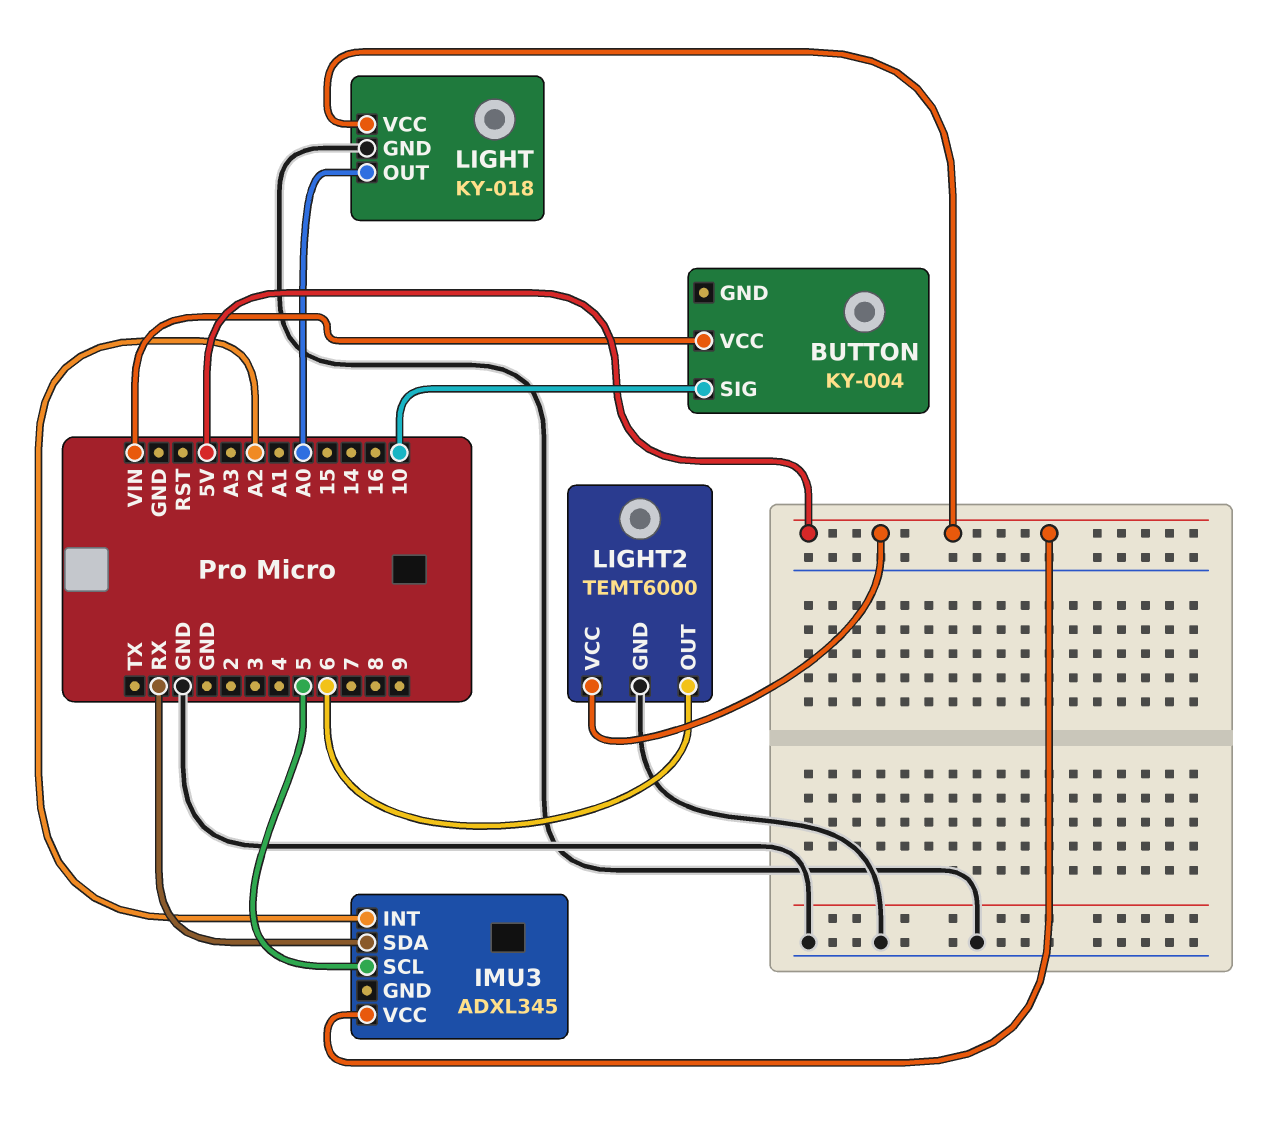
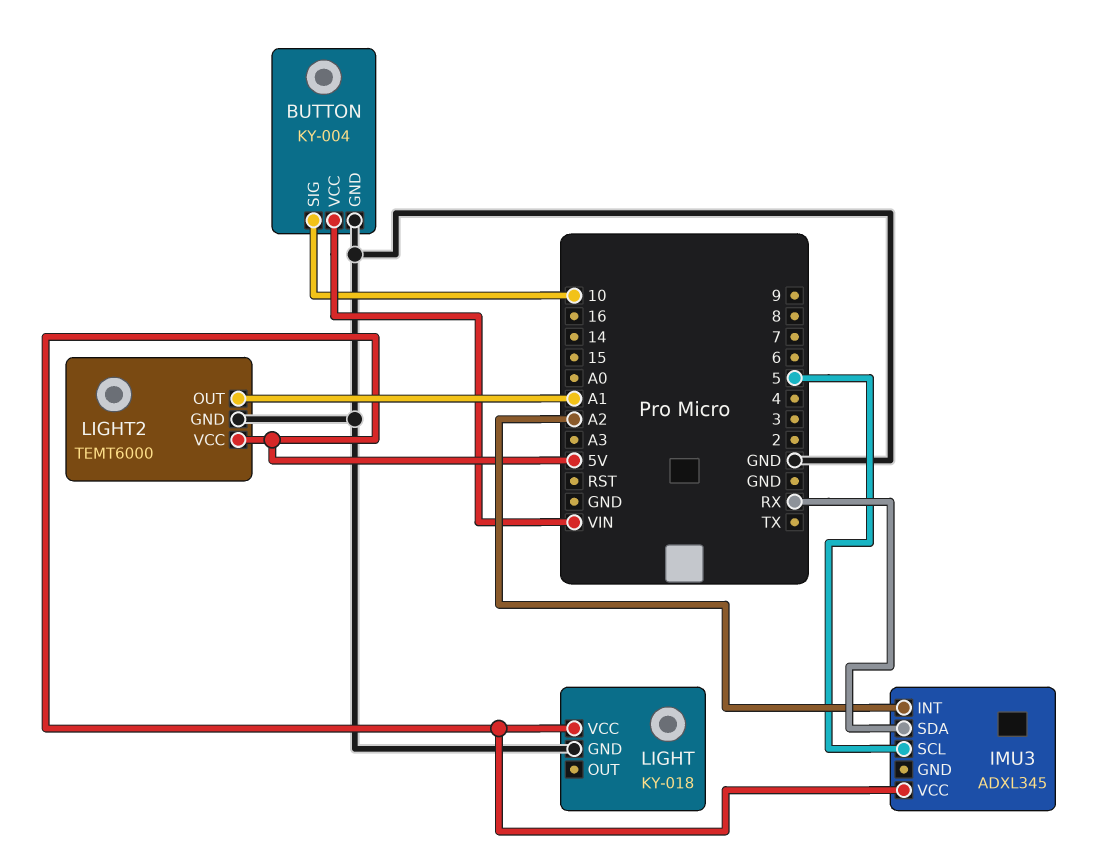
BUTTON pin GND: none -> GND
LIGHT pin OUT: A0 -> none
LIGHT2 pin OUT: 6 -> A1

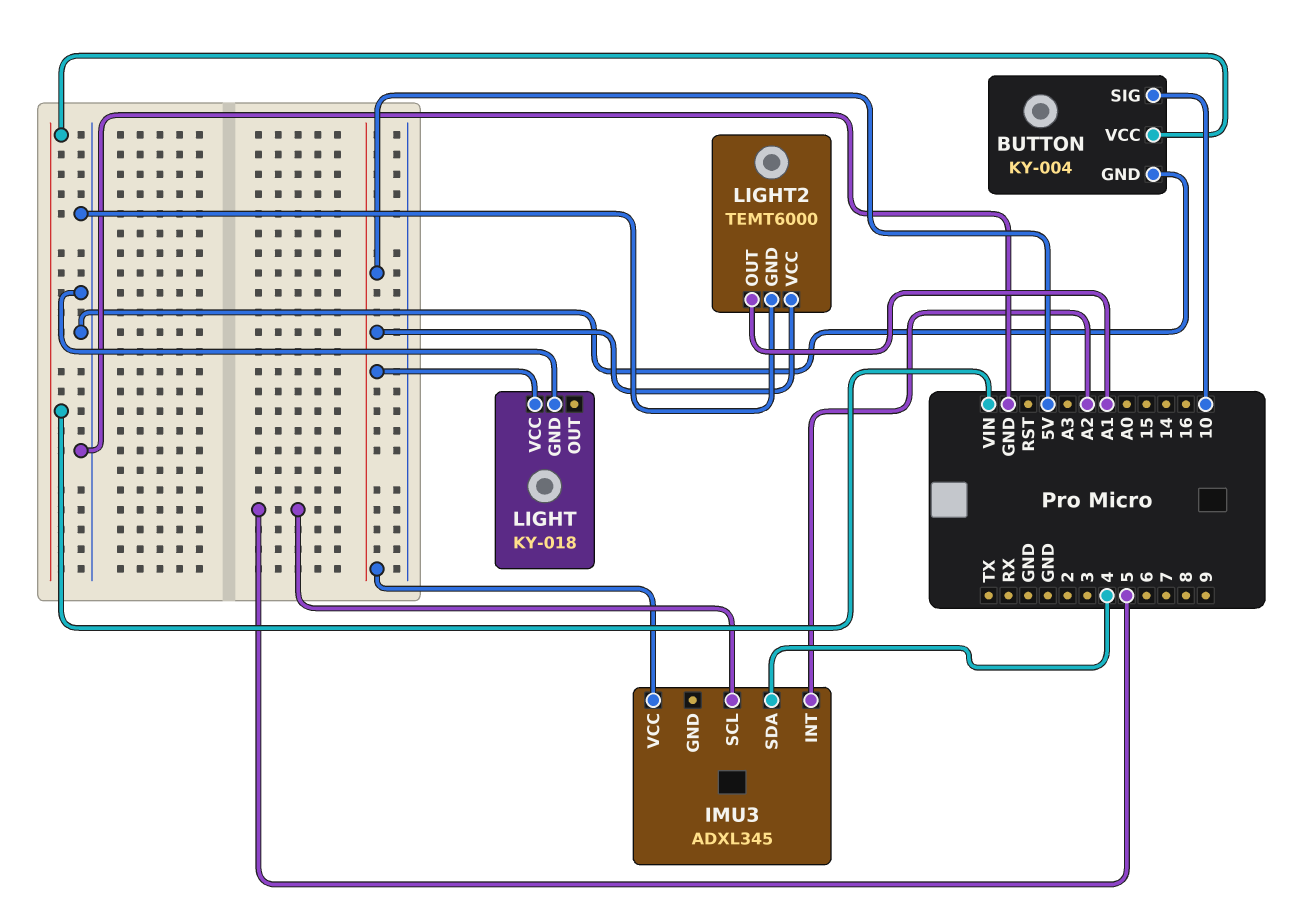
IMU3 pin SDA: RX -> 4

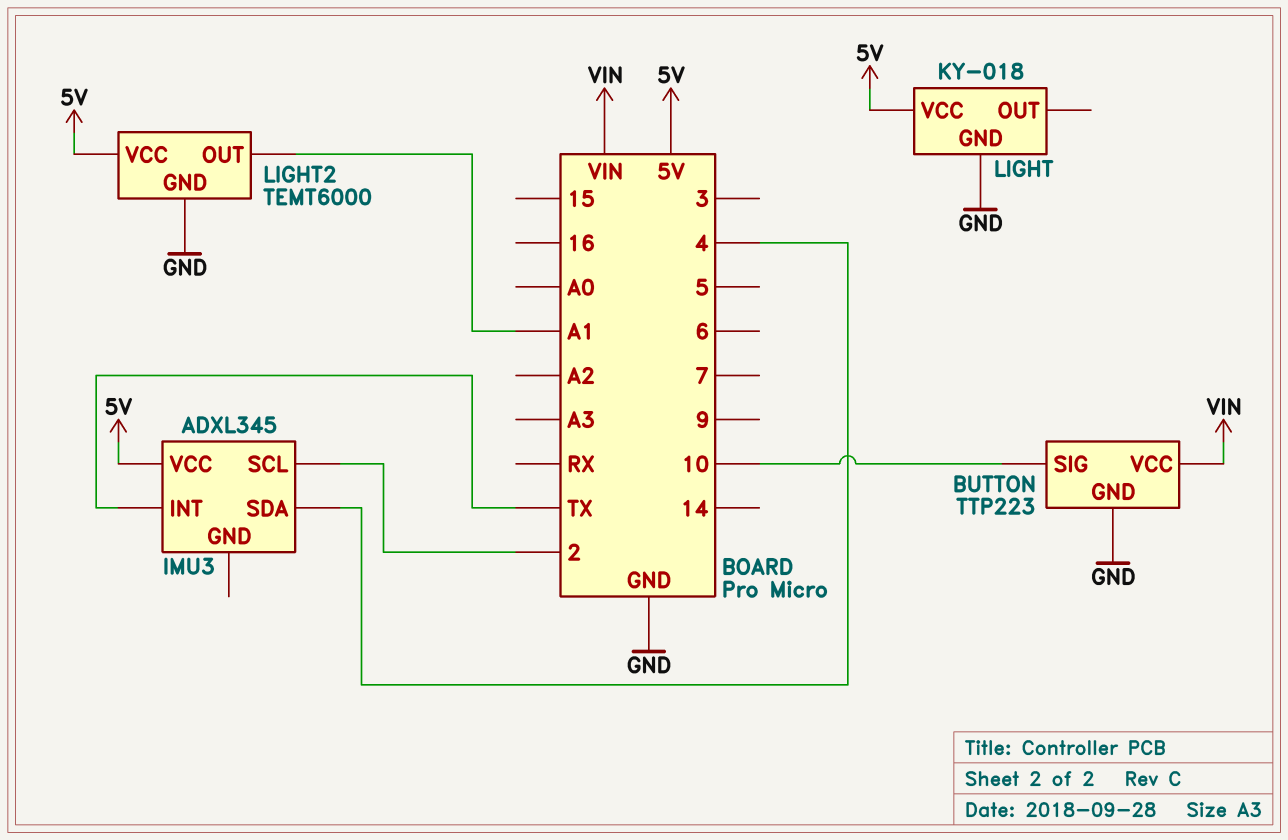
BUTTON: KY-004 -> TTP223
IMU3 pin INT: A2 -> TX
IMU3 pin SCL: 5 -> 2

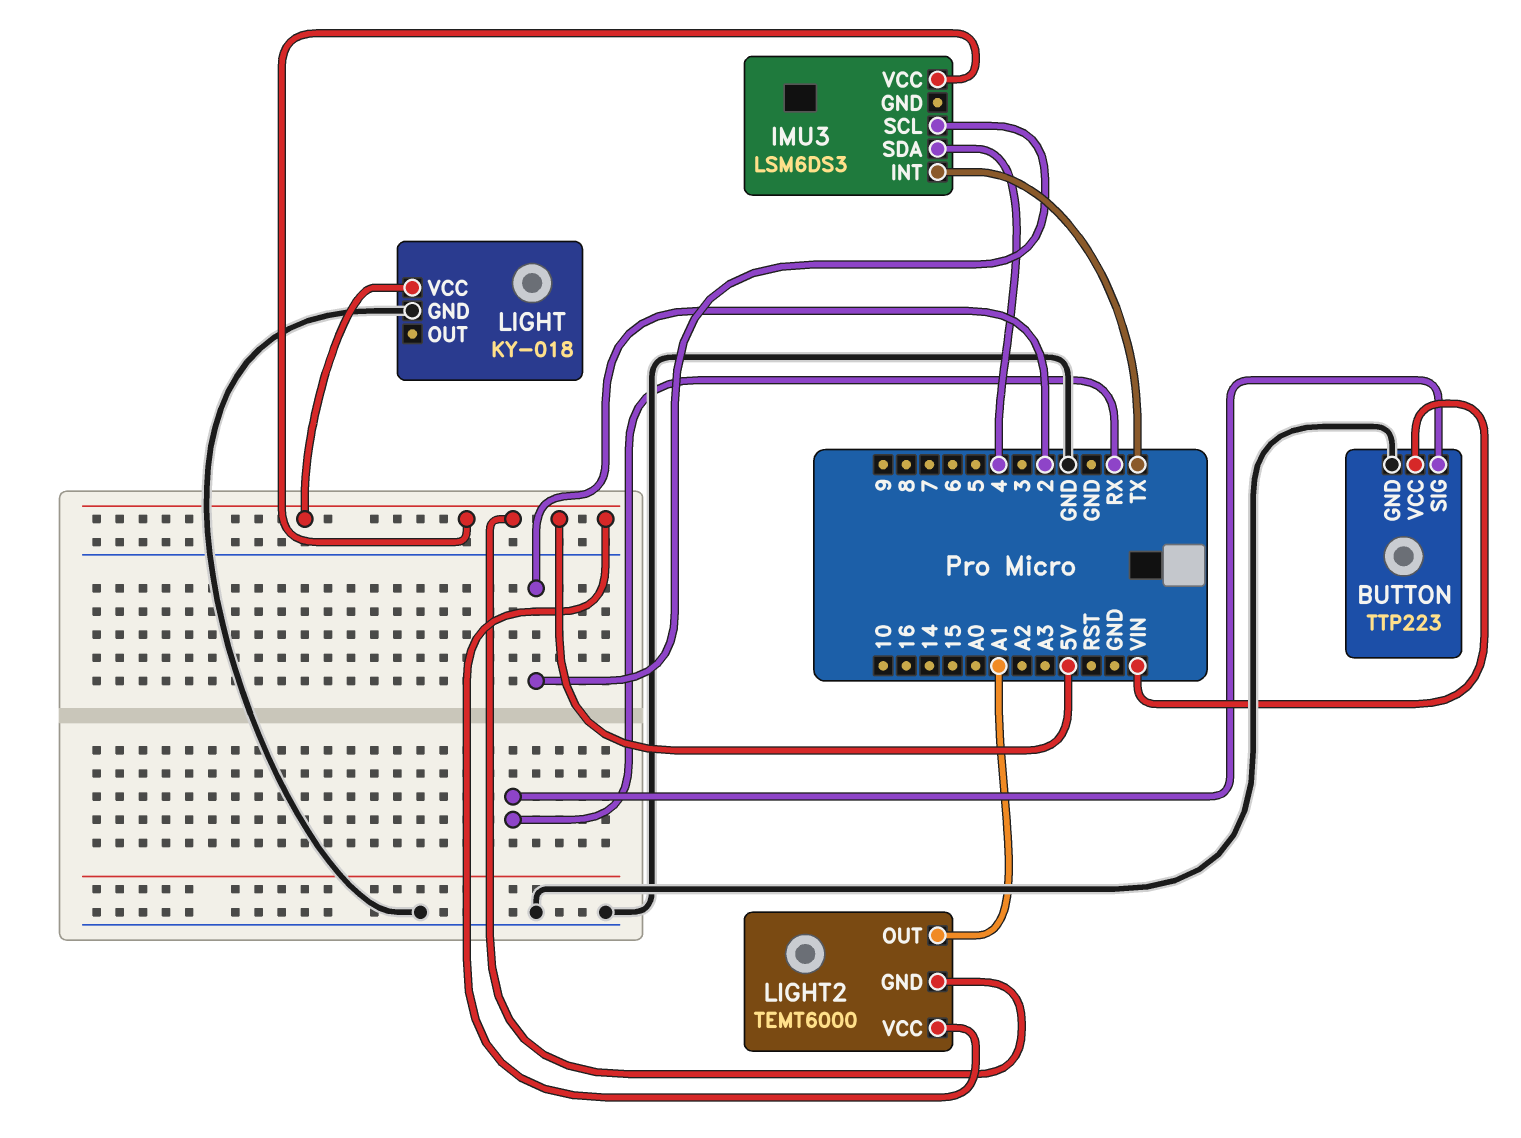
BUTTON pin SIG: 10 -> RX
IMU3: ADXL345 -> LSM6DS3
LIGHT2 pin GND: GND -> 5V

